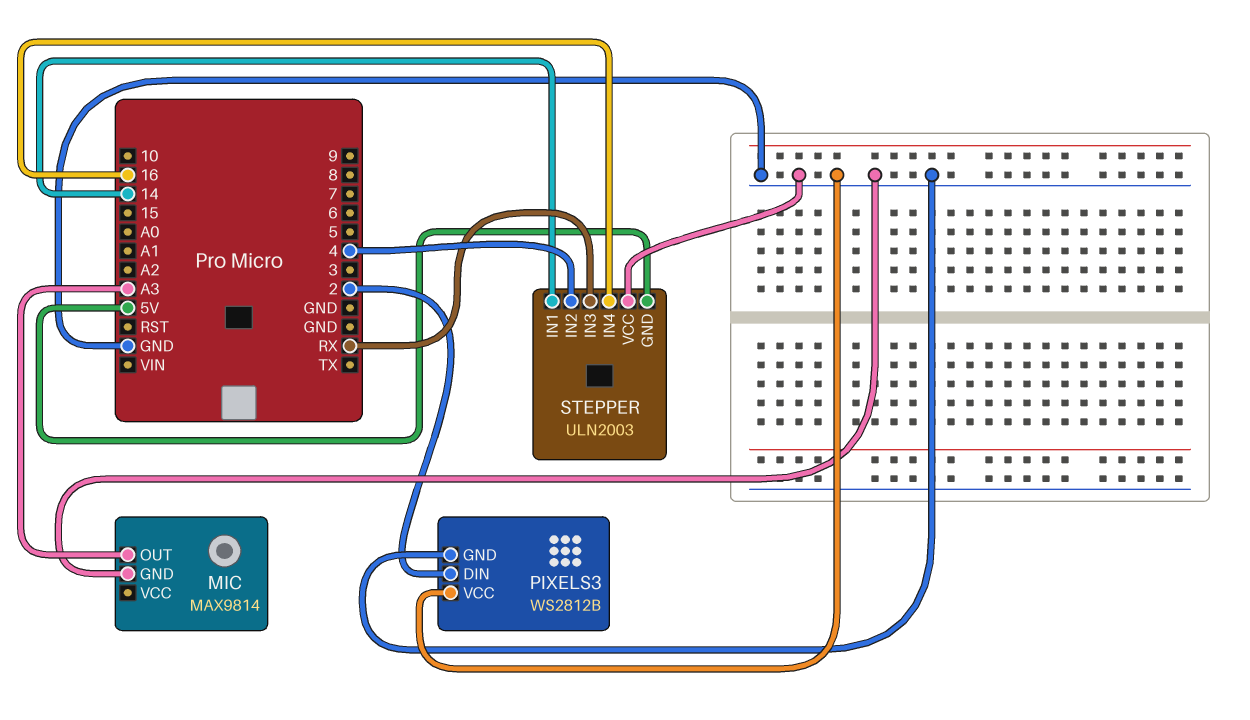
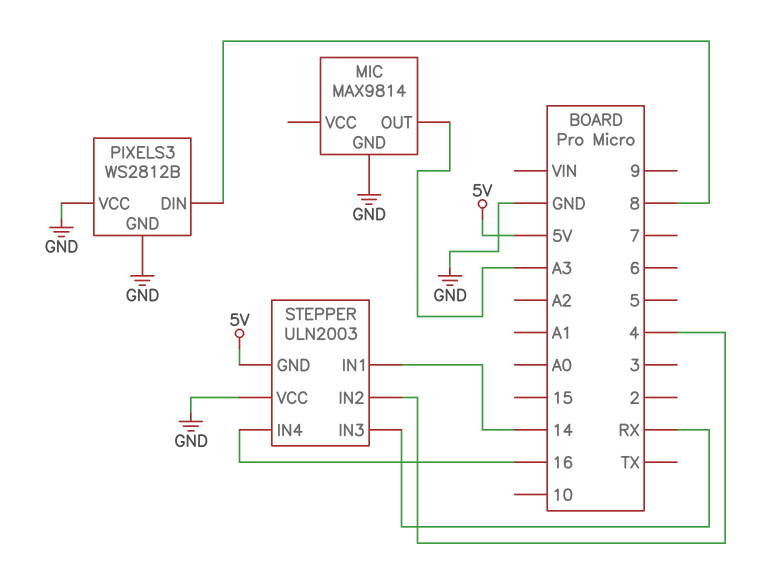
PIXELS3 pin DIN: 2 -> 8

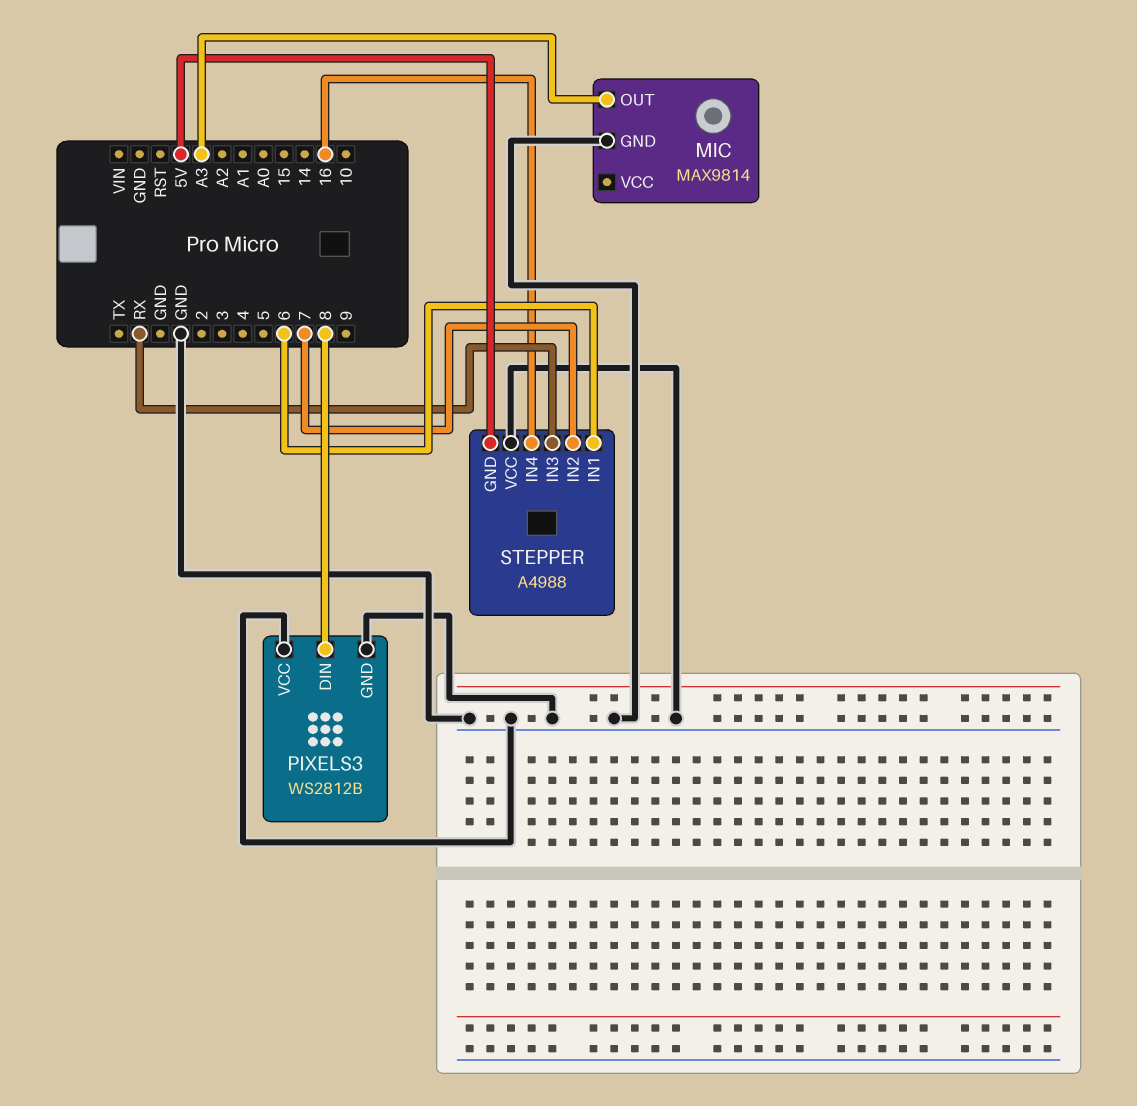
STEPPER: ULN2003 -> A4988
STEPPER pin IN1: 14 -> 6
STEPPER pin IN2: 4 -> 7

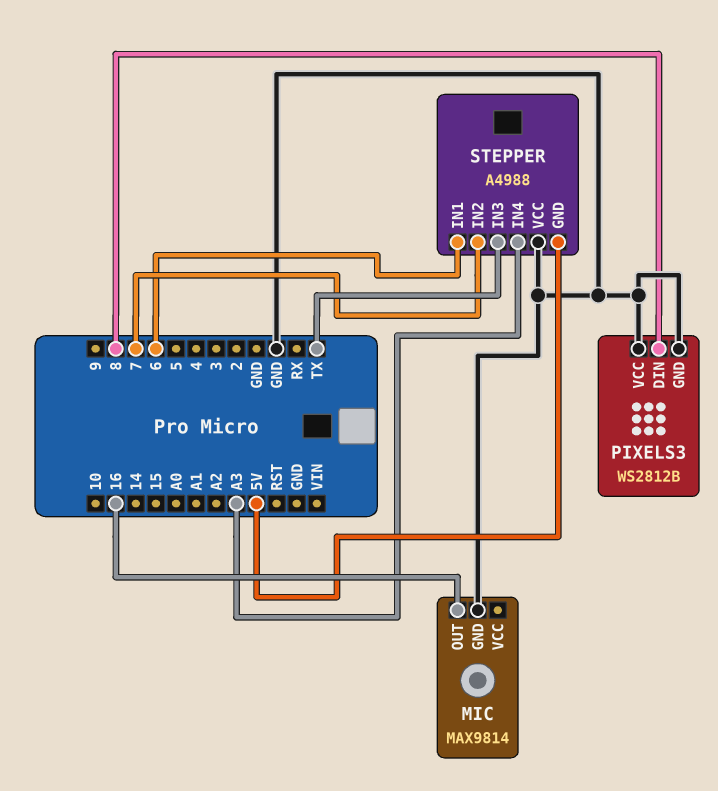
MIC pin OUT: A3 -> 16
STEPPER pin IN3: RX -> TX
STEPPER pin IN4: 16 -> A3

